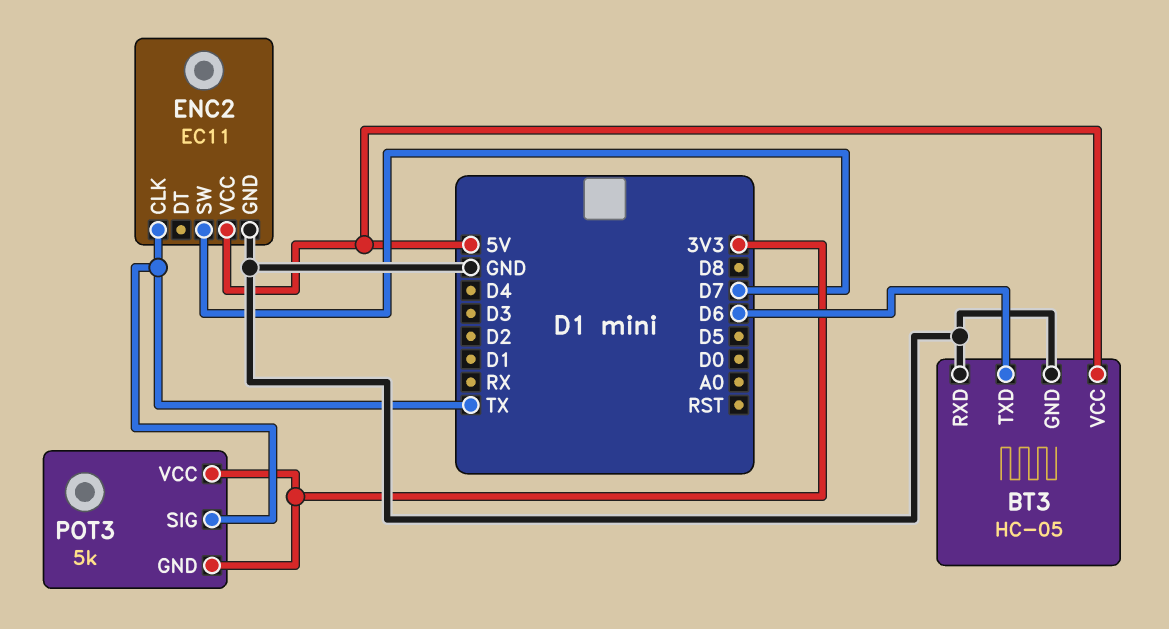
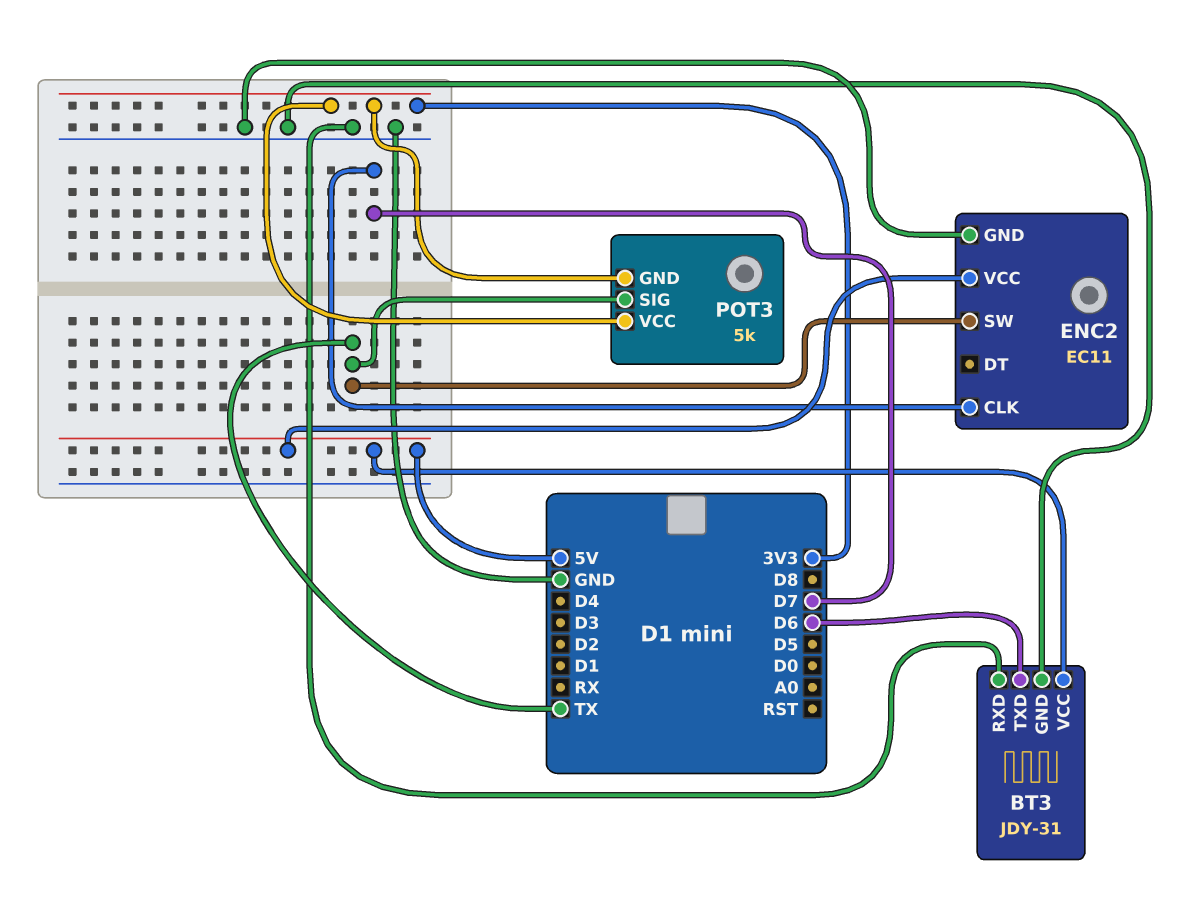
BT3: HC-05 -> JDY-31
ENC2 pin CLK: TX -> D7
ENC2 pin SW: D7 -> TX

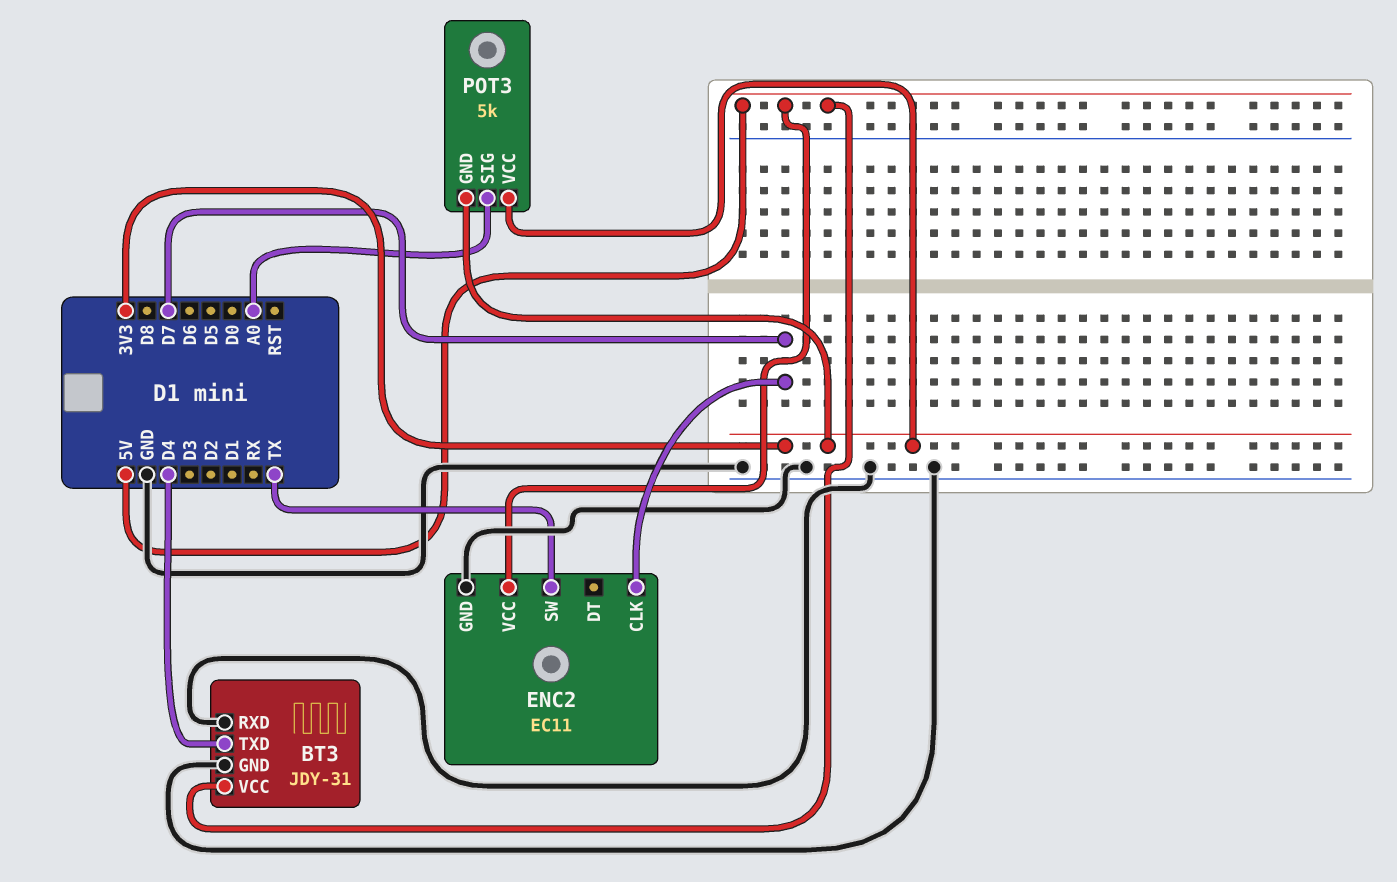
BT3 pin TXD: D6 -> D4
POT3 pin SIG: TX -> A0

